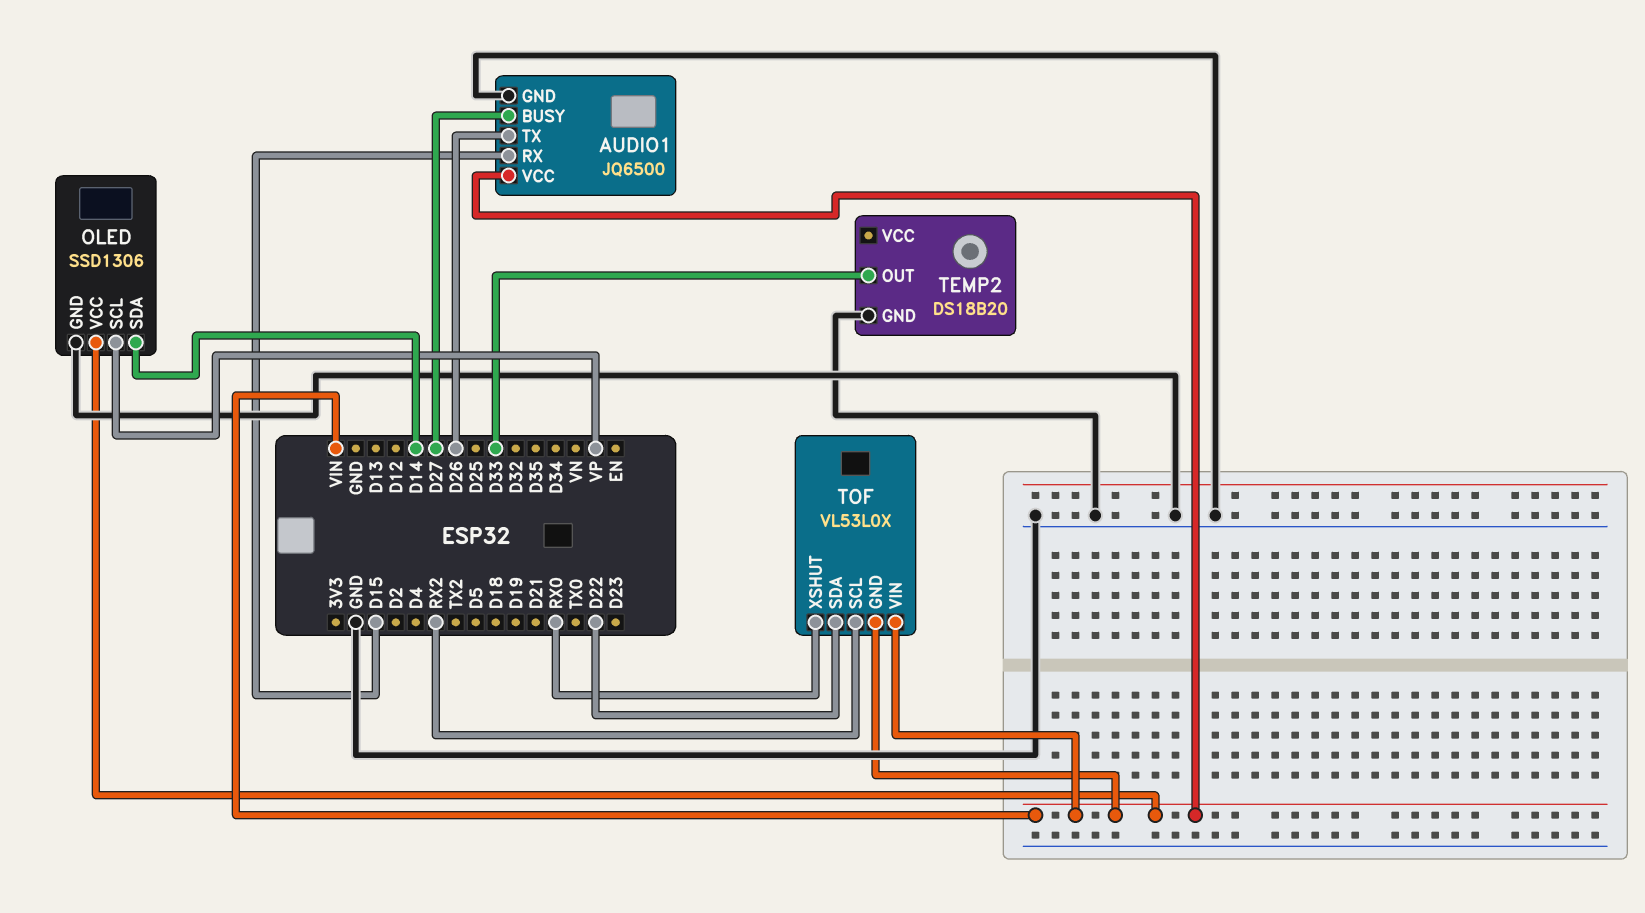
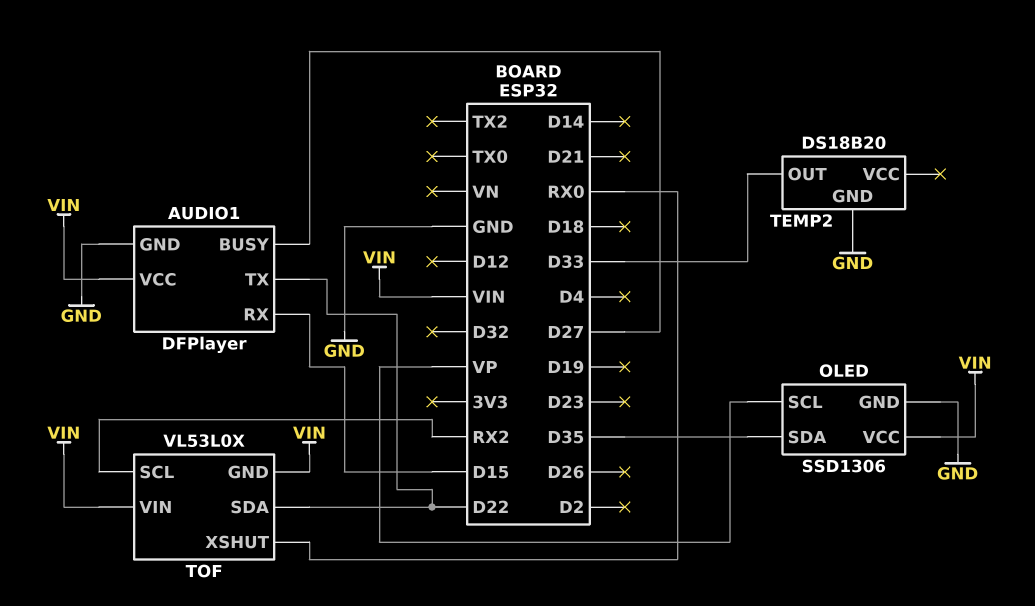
AUDIO1: JQ6500 -> DFPlayer
AUDIO1 pin TX: D26 -> D22
OLED pin SDA: D14 -> D35

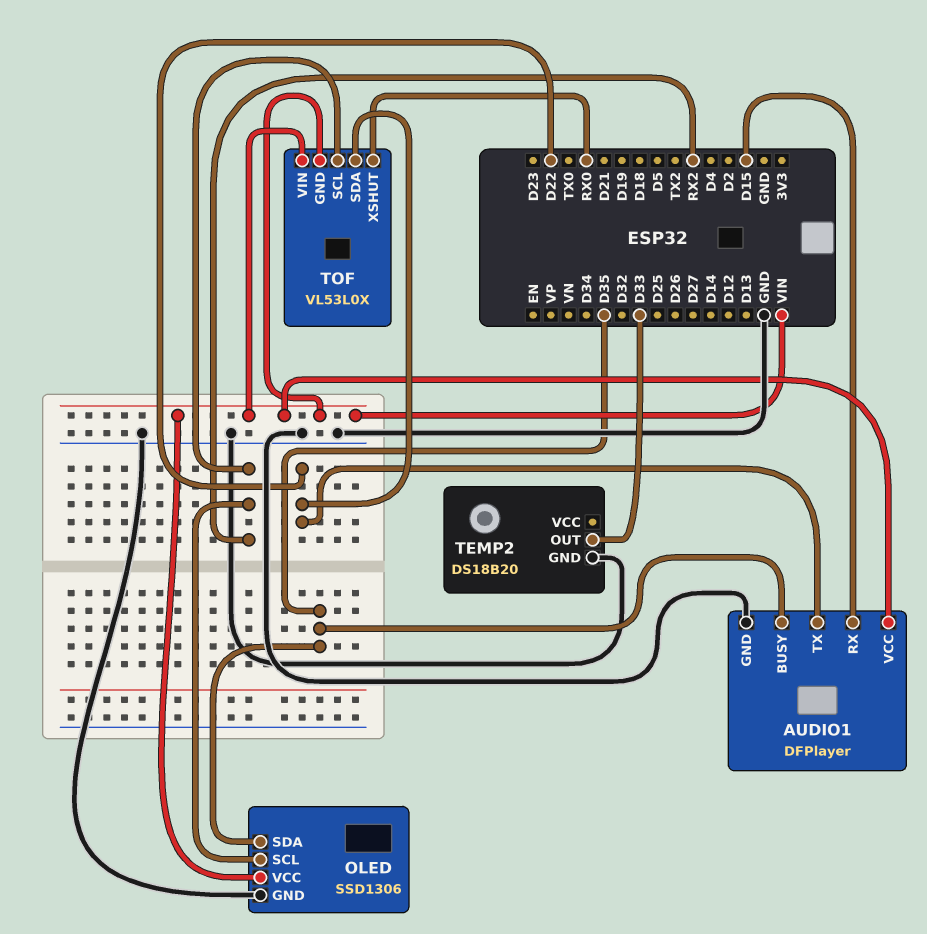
AUDIO1 pin BUSY: D27 -> D35
OLED pin SCL: VP -> RX2

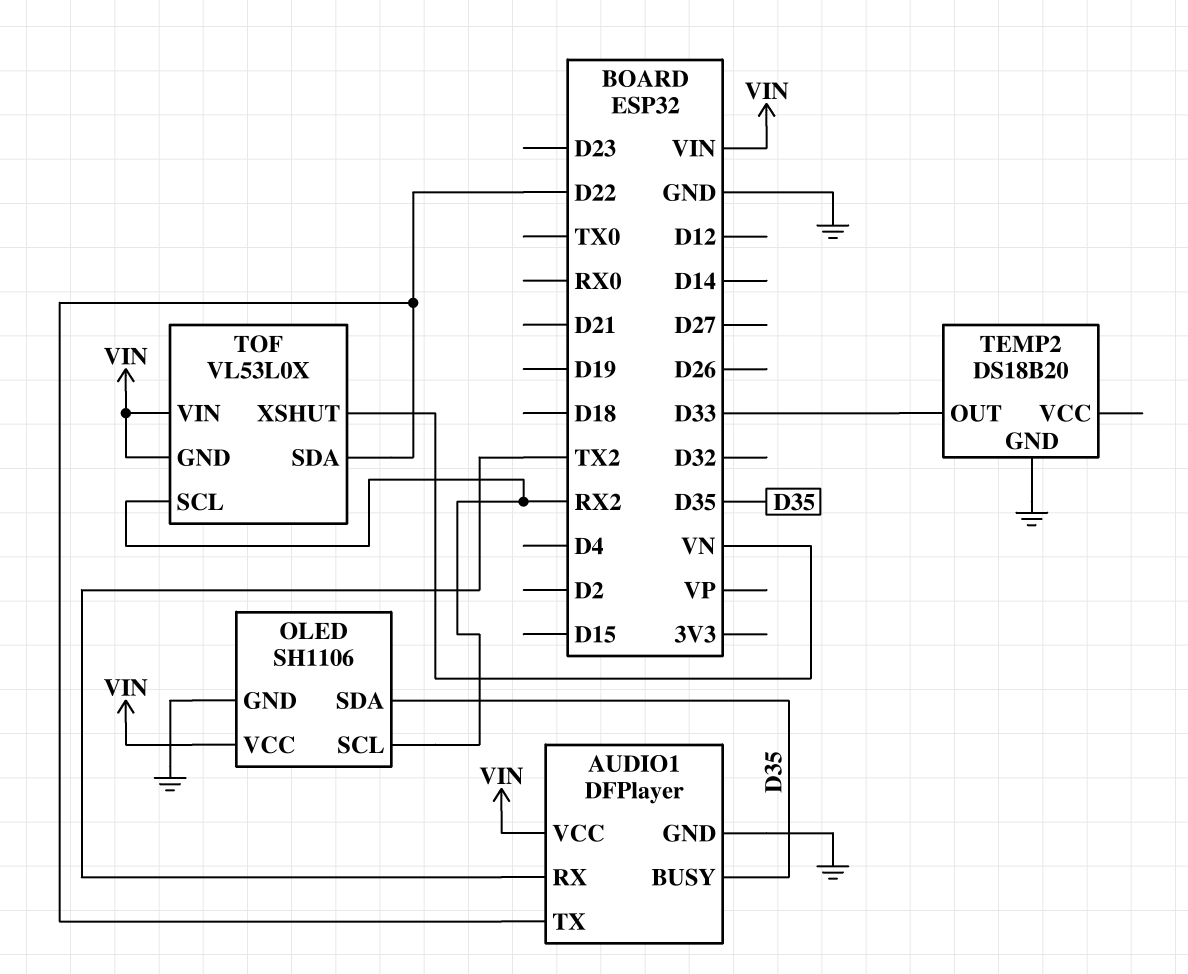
AUDIO1 pin RX: D15 -> TX2
OLED: SSD1306 -> SH1106
TOF pin XSHUT: RX0 -> VN

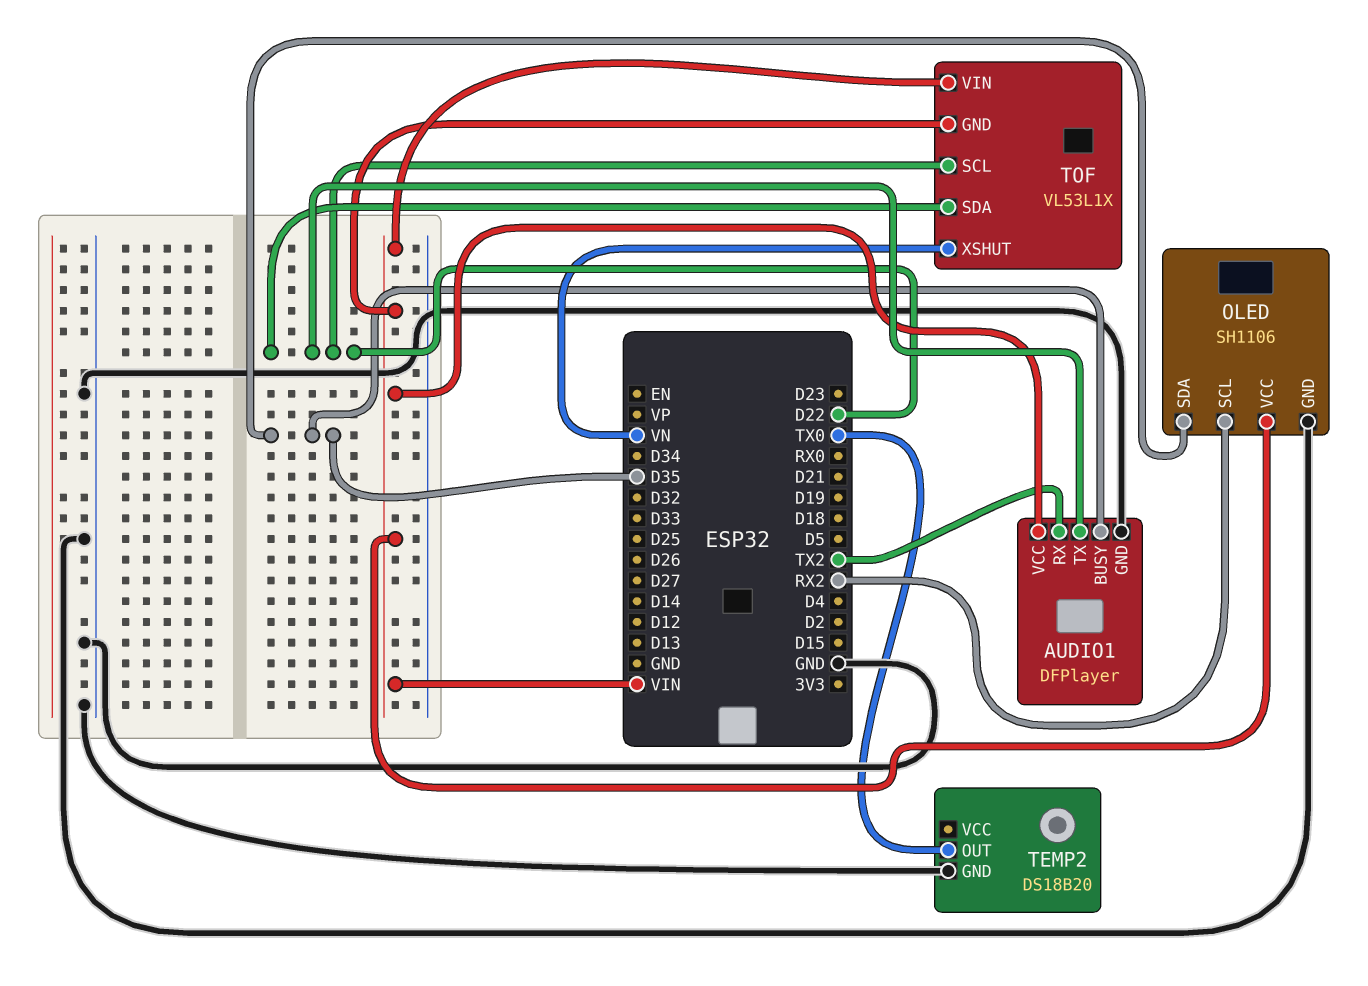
TEMP2 pin OUT: D33 -> TX0
TOF: VL53L0X -> VL53L1X
TOF pin SCL: RX2 -> D22

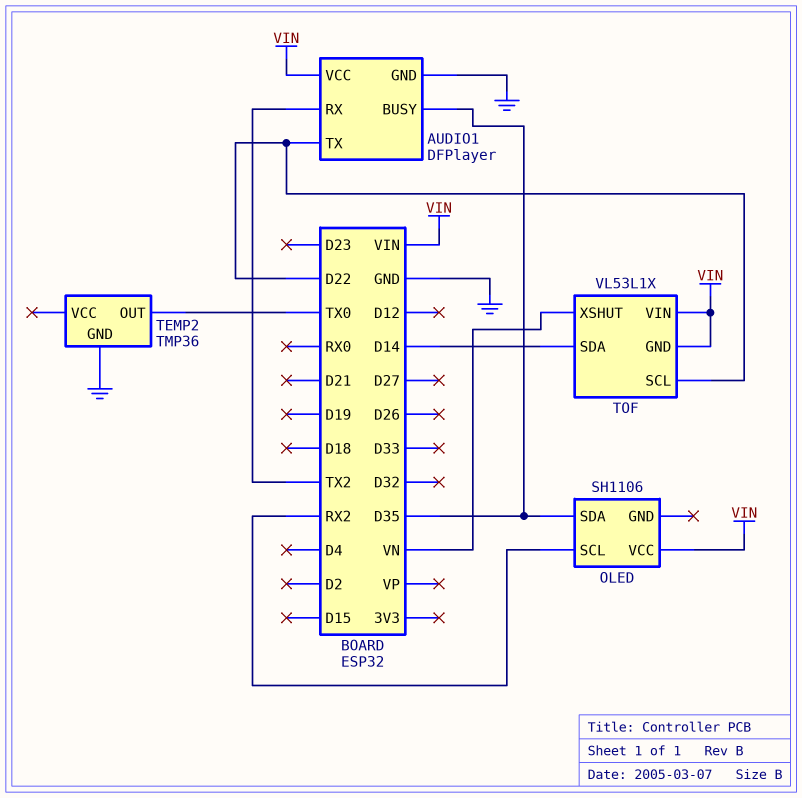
OLED pin GND: GND -> none
TEMP2: DS18B20 -> TMP36
TOF pin SDA: D22 -> D14

